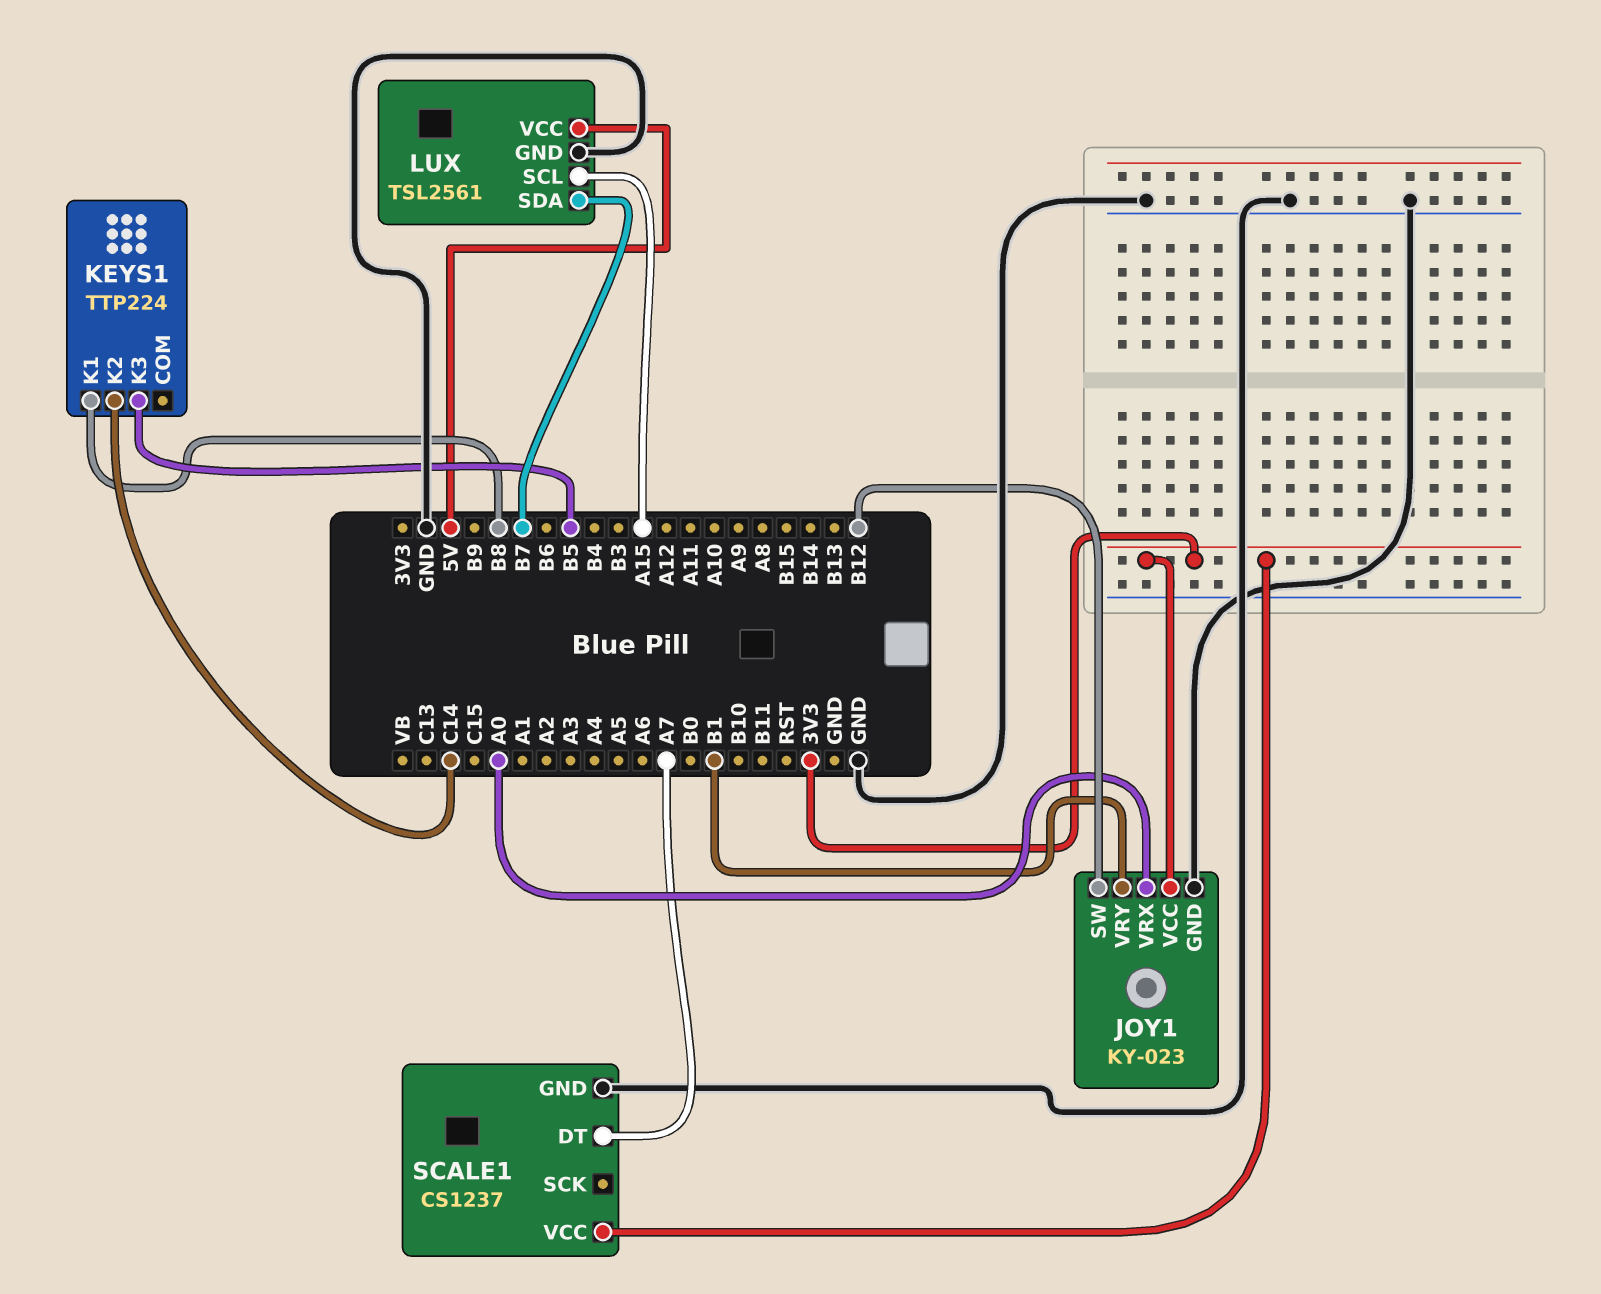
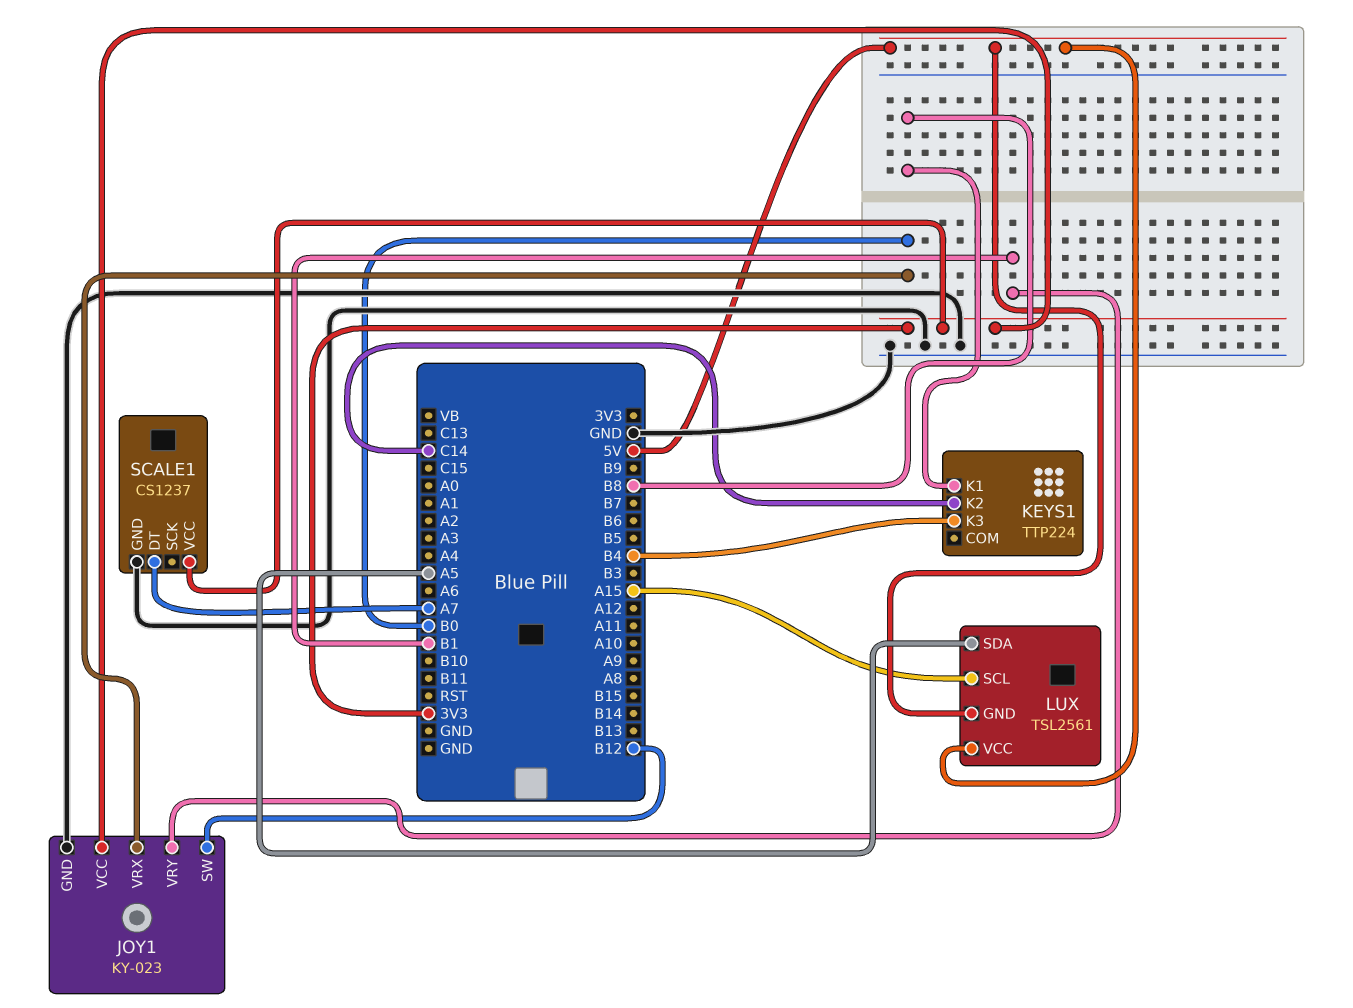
JOY1 pin VRX: A0 -> B0
KEYS1 pin K3: B5 -> B4
LUX pin GND: GND -> 5V
LUX pin SDA: B7 -> A5

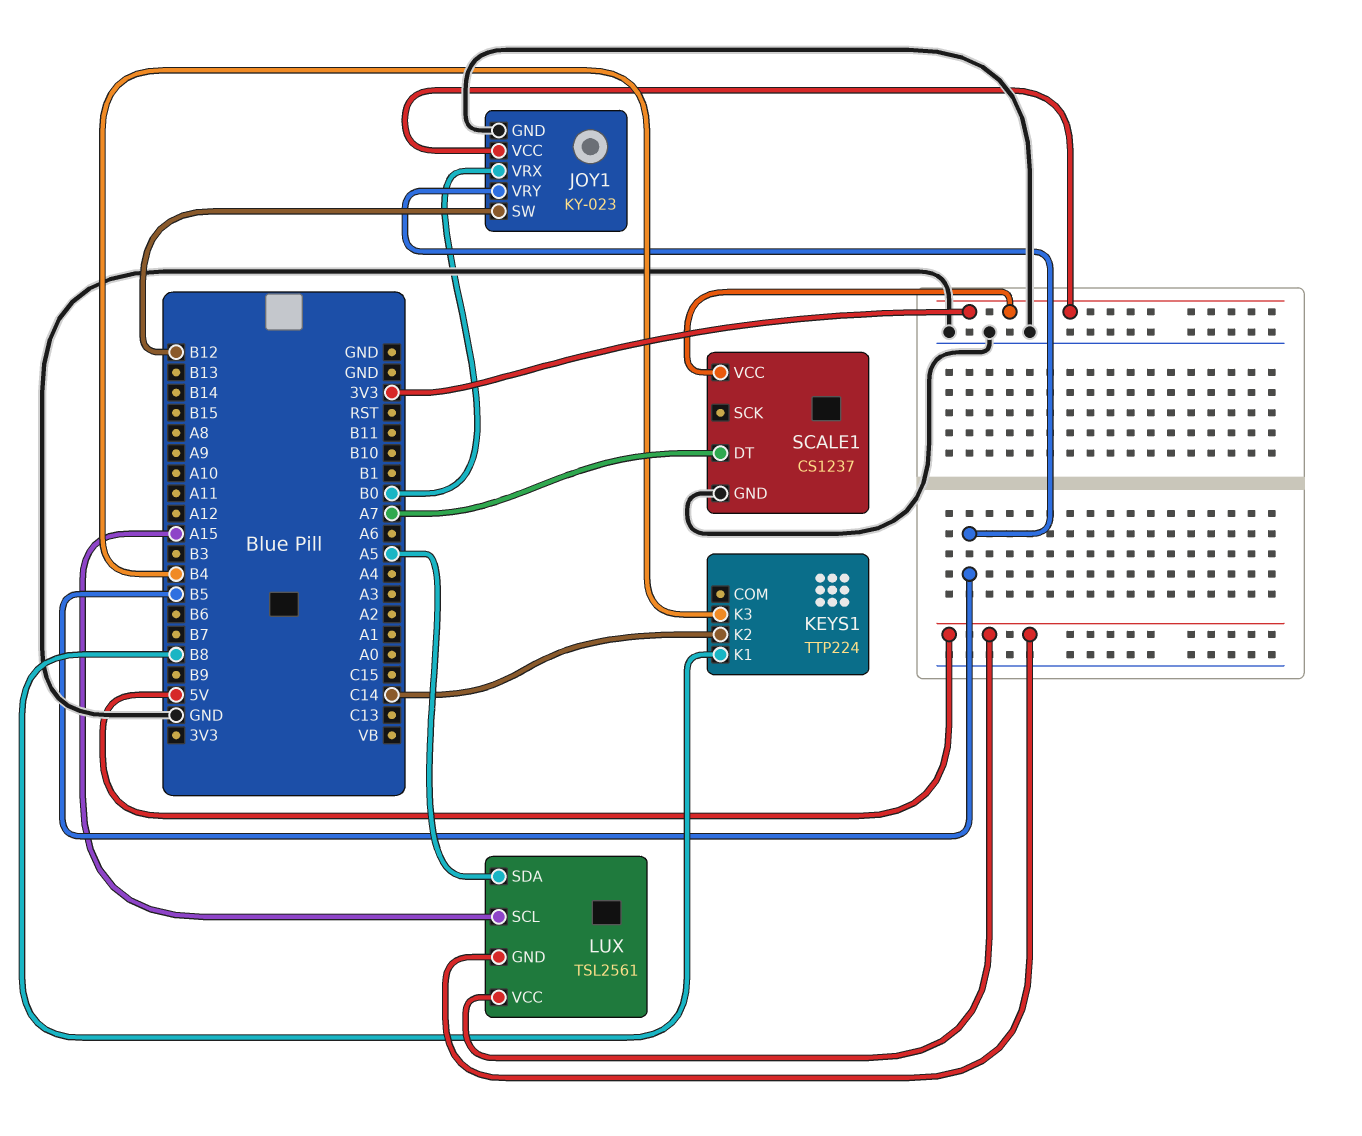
JOY1 pin VRY: B1 -> B5

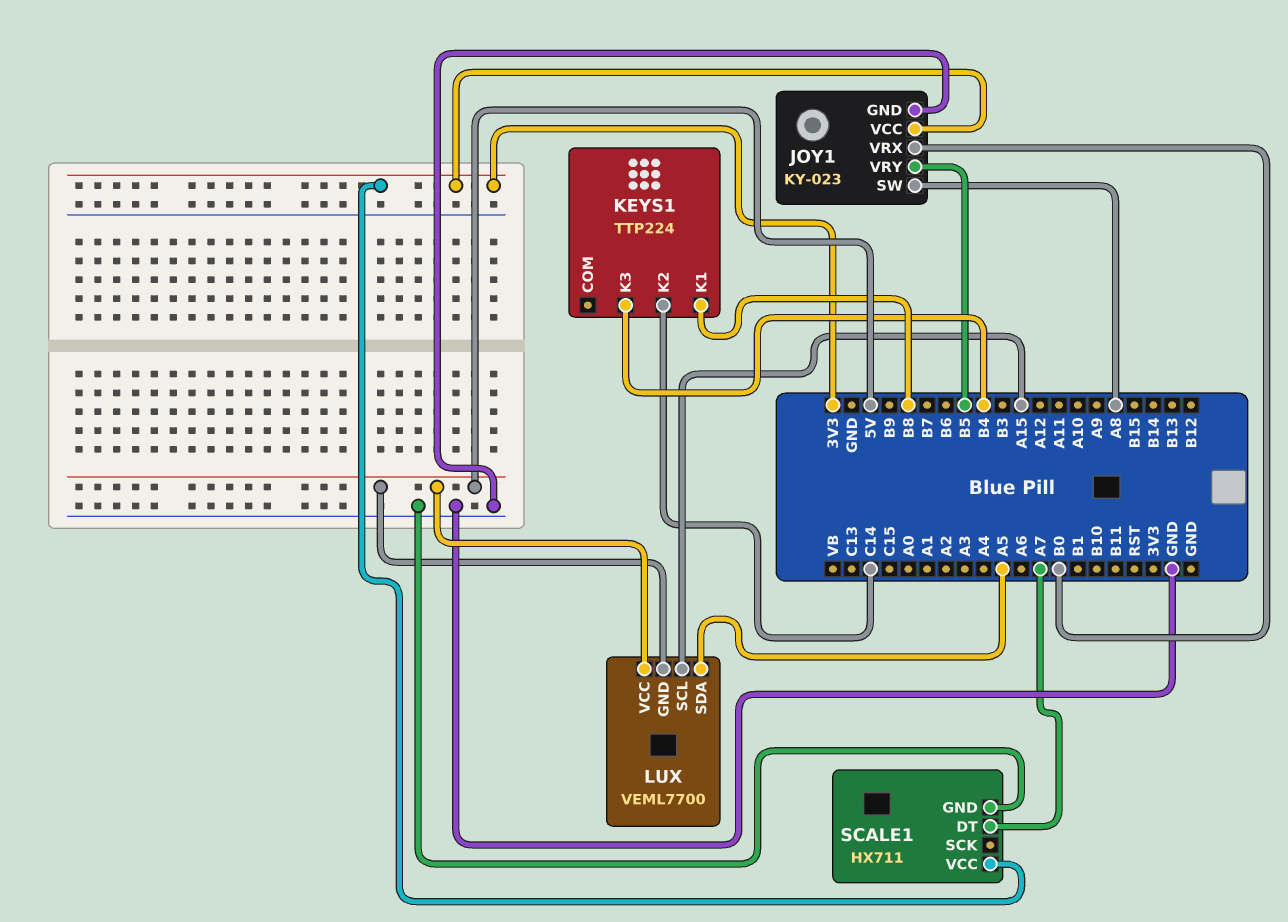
JOY1 pin SW: B12 -> A8
LUX: TSL2561 -> VEML7700
SCALE1: CS1237 -> HX711

